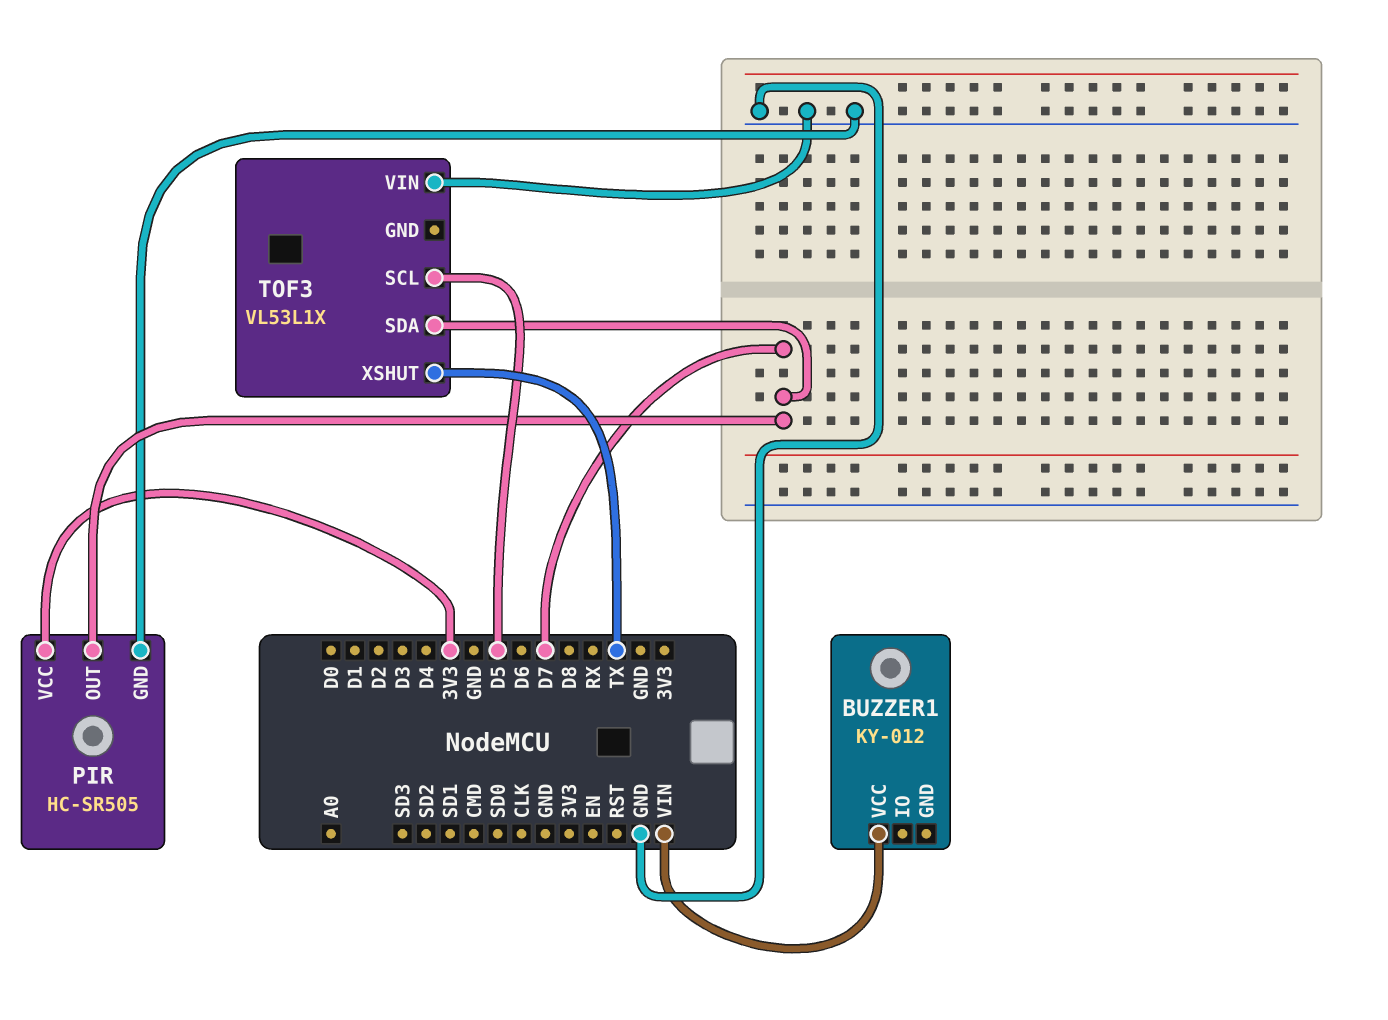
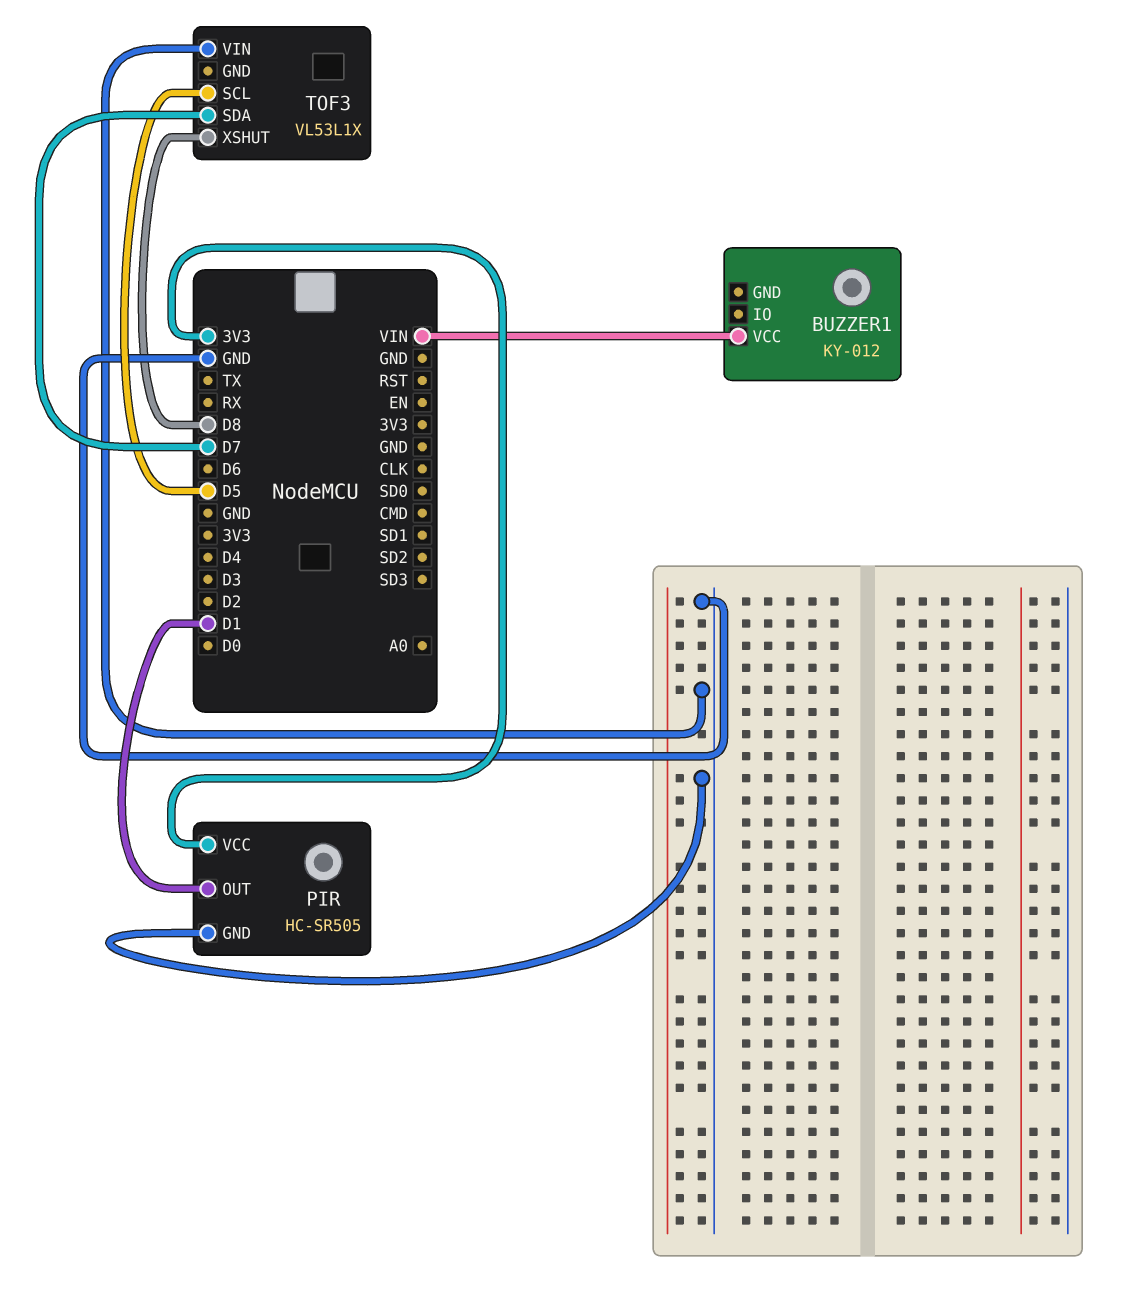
PIR pin OUT: D7 -> D1
TOF3 pin XSHUT: TX -> D8

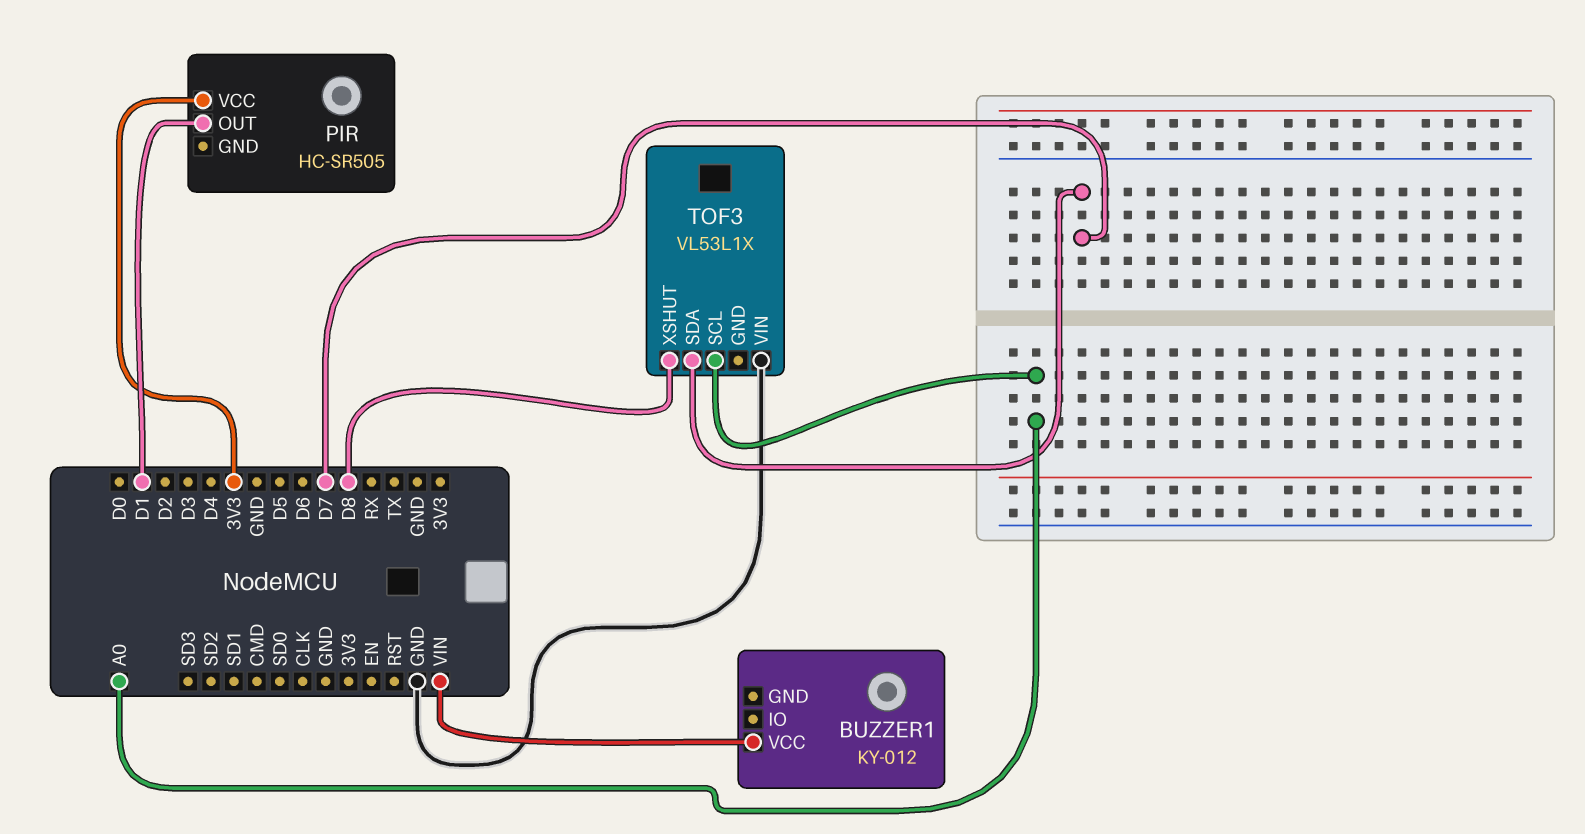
PIR pin GND: GND -> none
TOF3 pin SCL: D5 -> A0

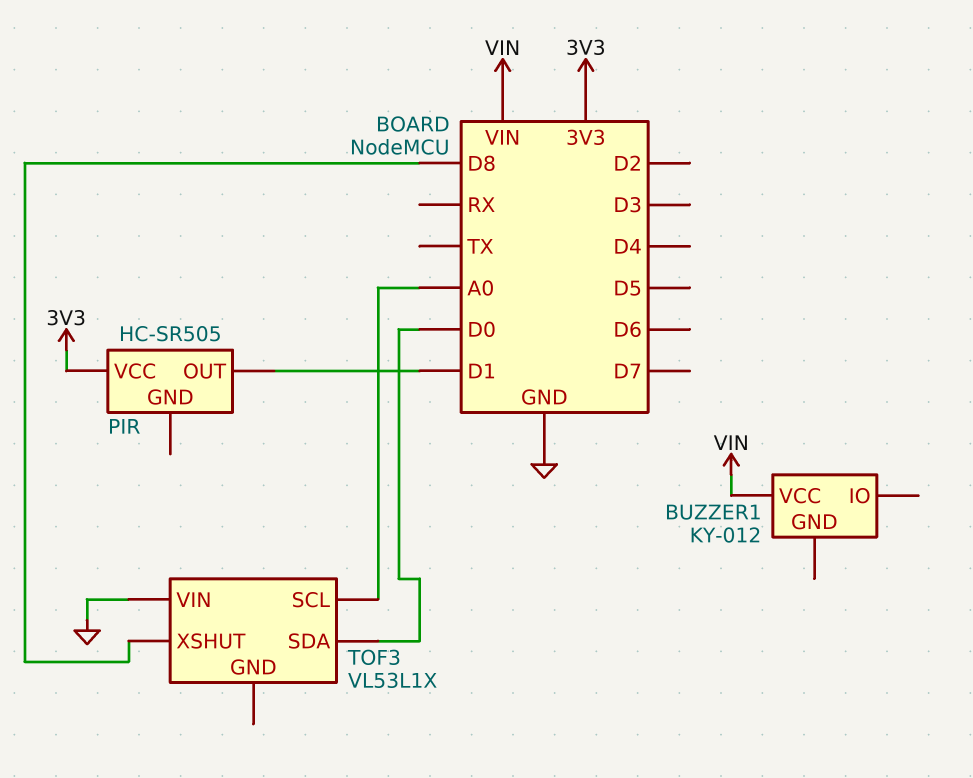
TOF3 pin SDA: D7 -> D0

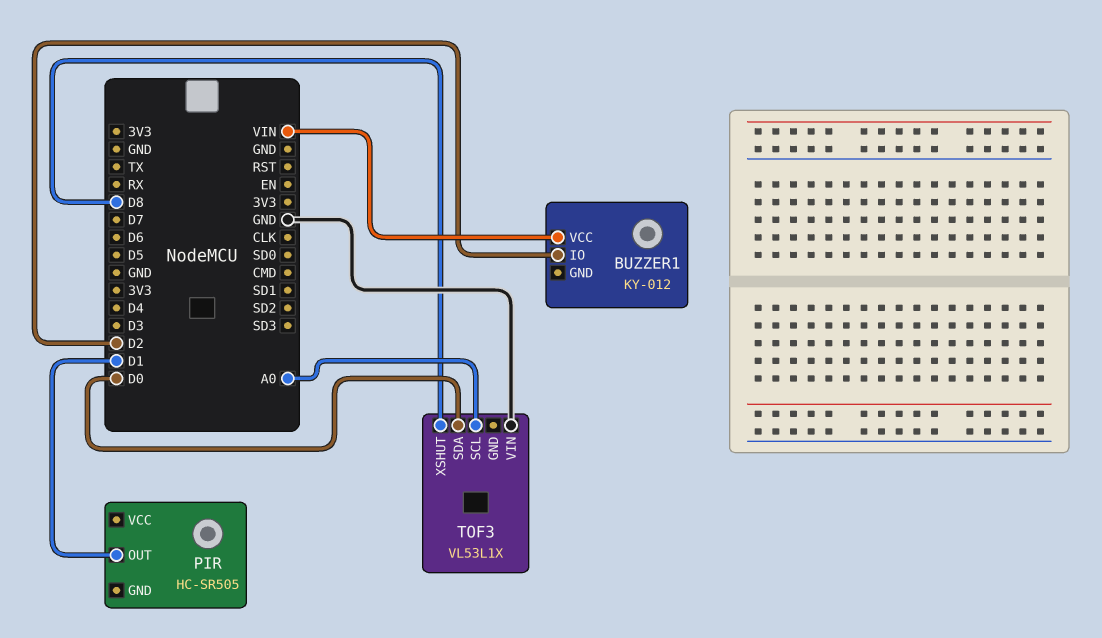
BUZZER1 pin IO: none -> D2
PIR pin VCC: 3V3 -> none

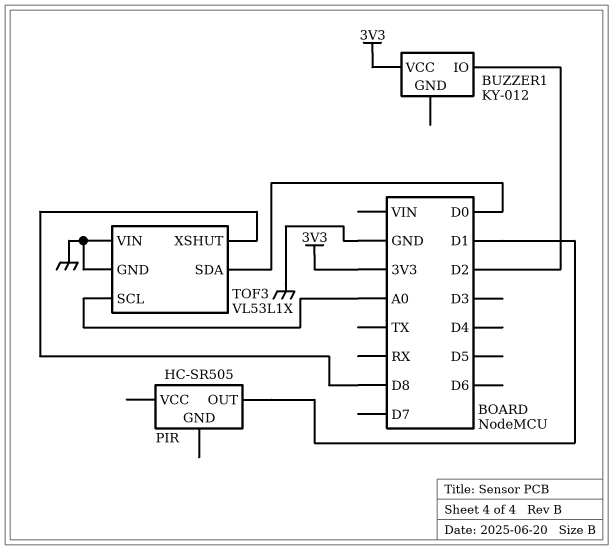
BUZZER1 pin VCC: VIN -> 3V3
TOF3 pin GND: none -> GND

